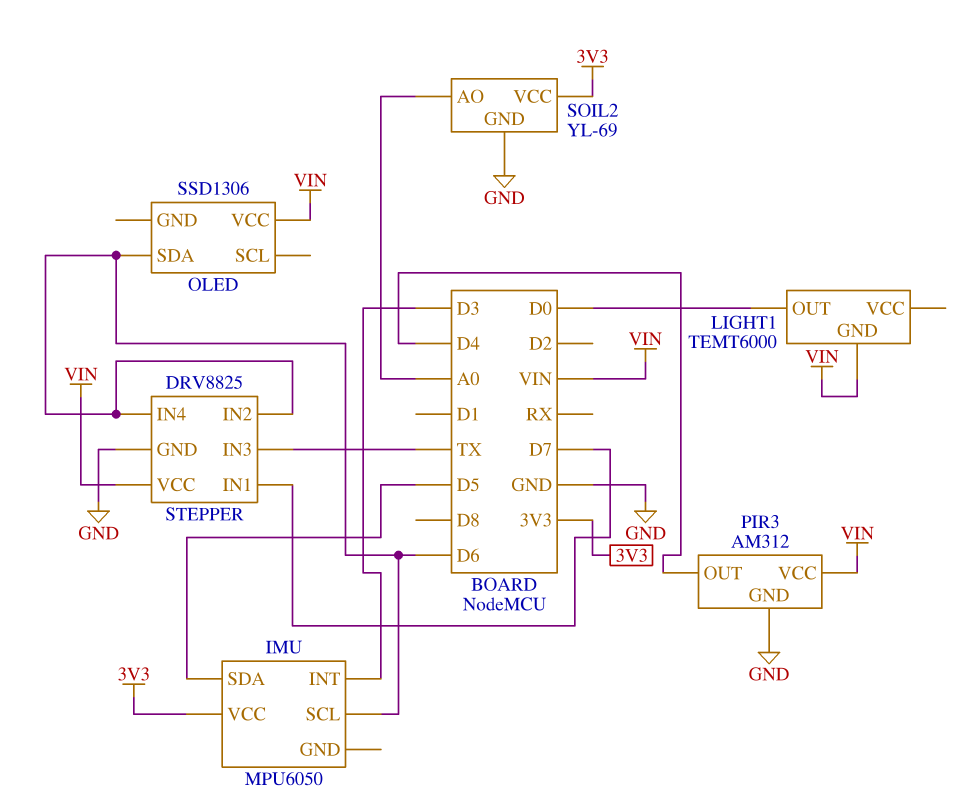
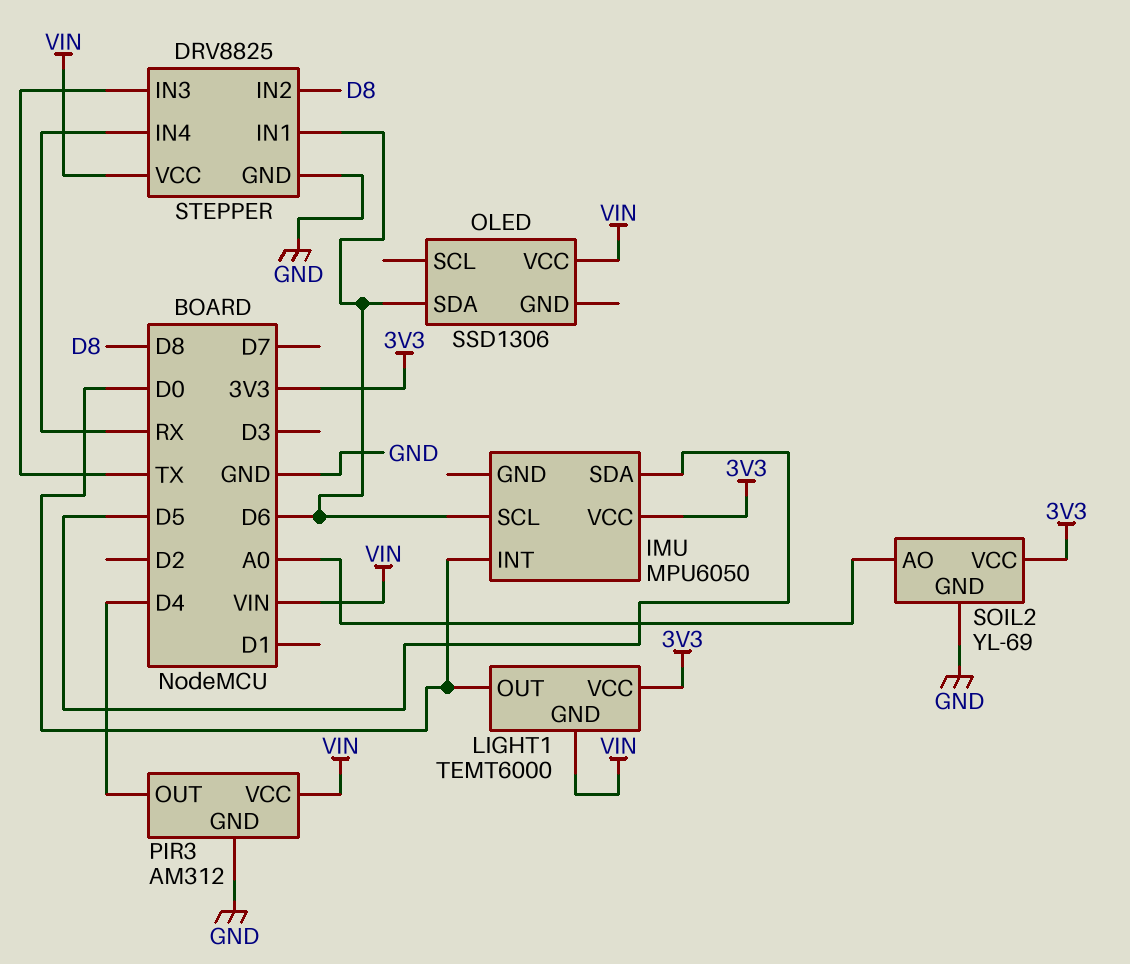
IMU pin INT: D3 -> D0
LIGHT1 pin VCC: none -> 3V3
STEPPER pin IN1: D7 -> D6
STEPPER pin IN2: D6 -> D8
STEPPER pin IN4: D6 -> RX

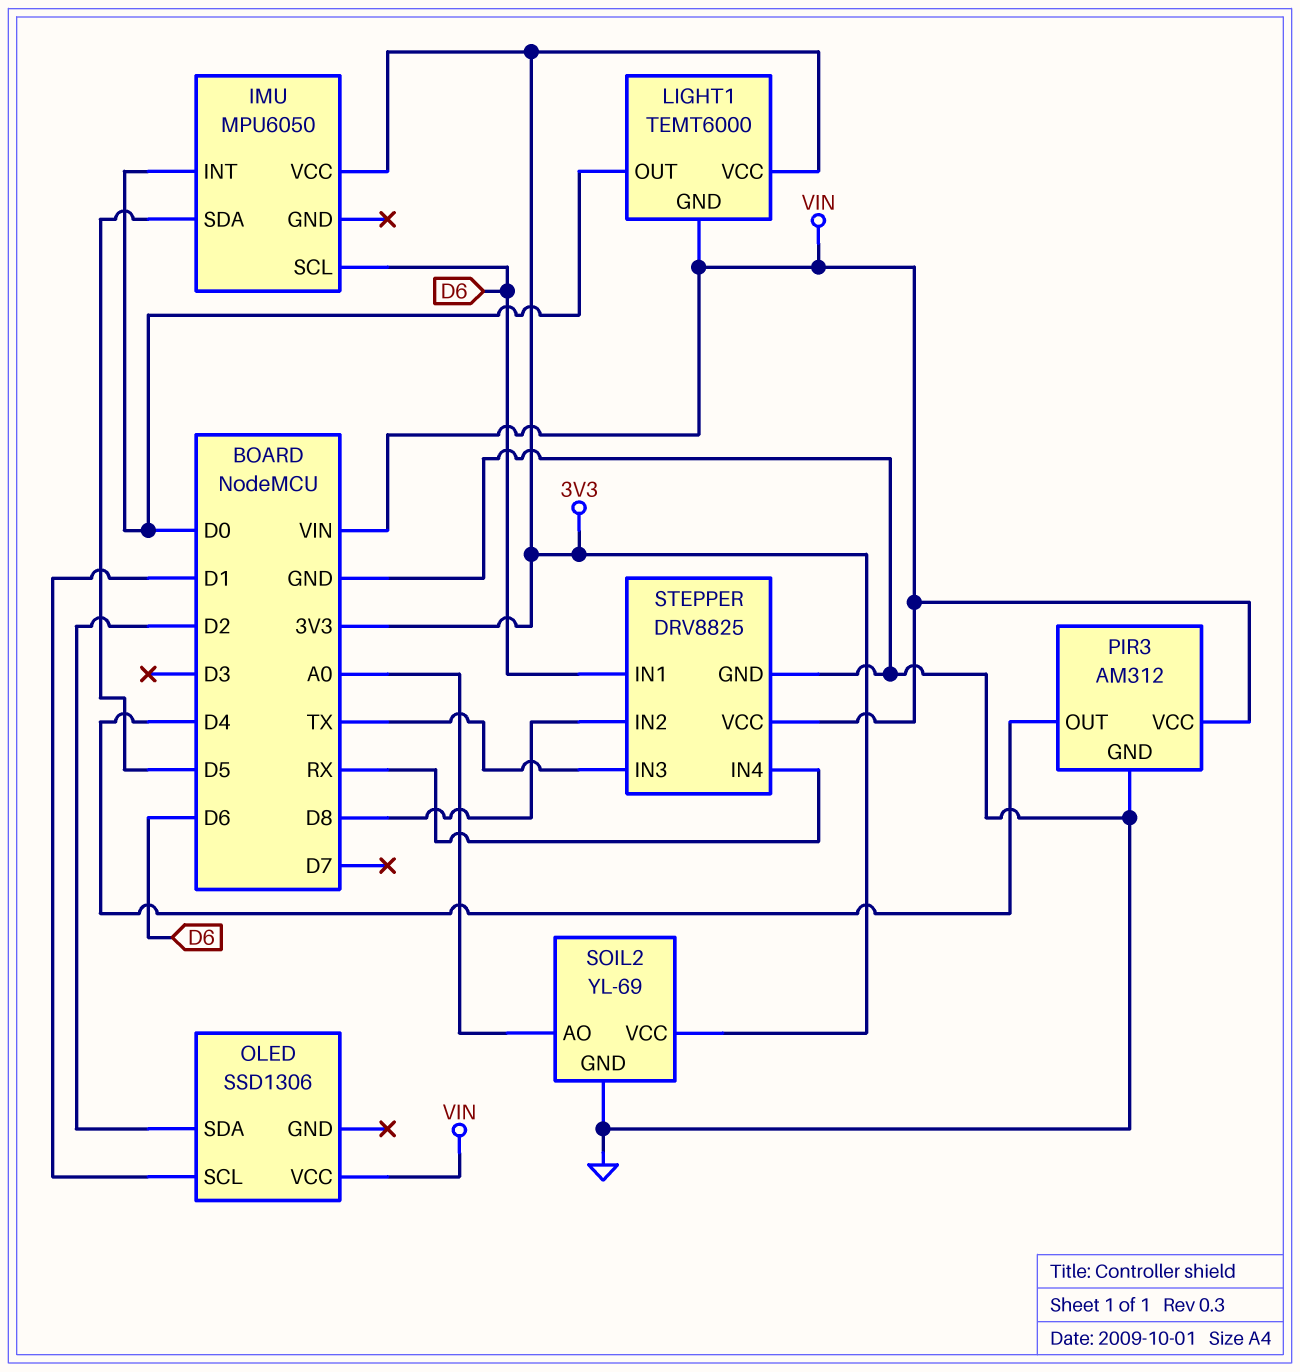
OLED pin SCL: none -> D1
OLED pin SDA: D6 -> D2

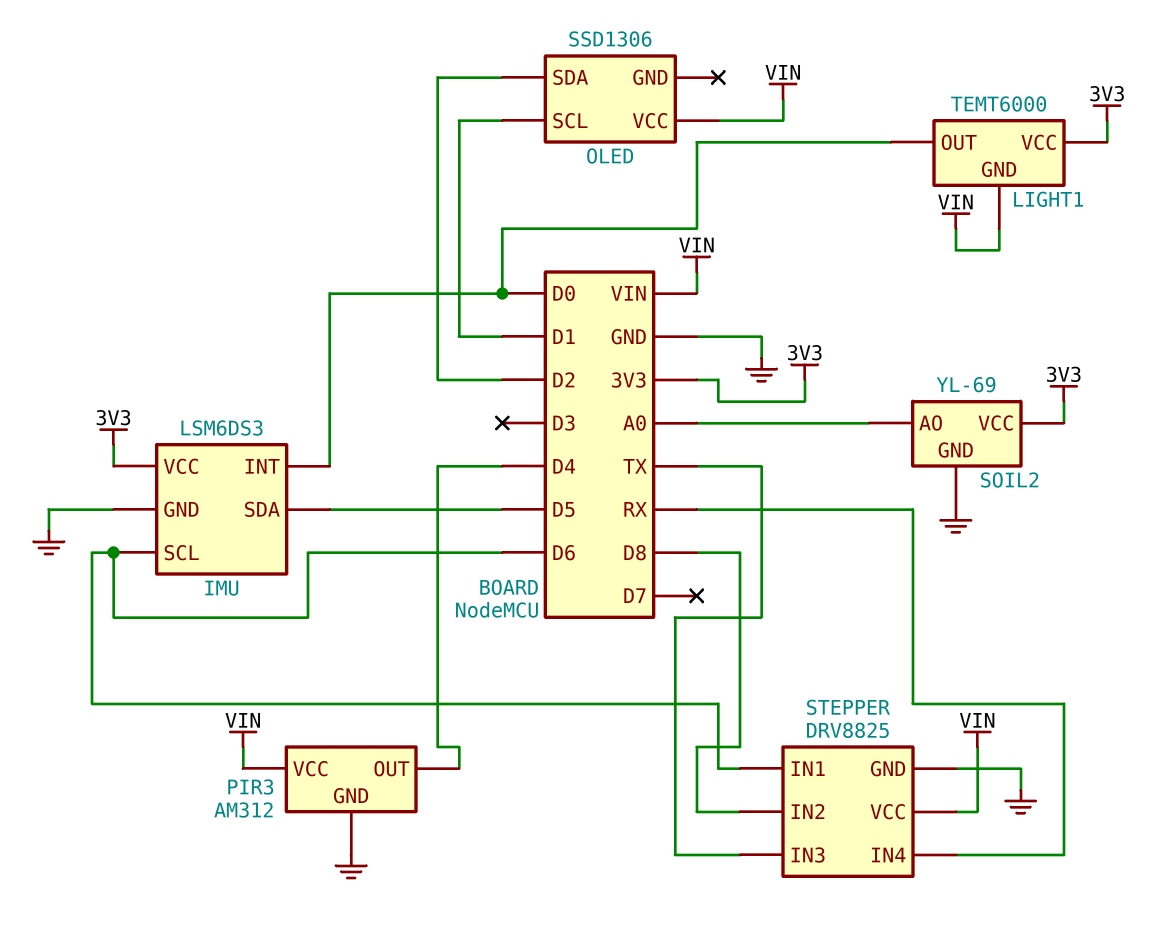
IMU: MPU6050 -> LSM6DS3
IMU pin GND: none -> GND

